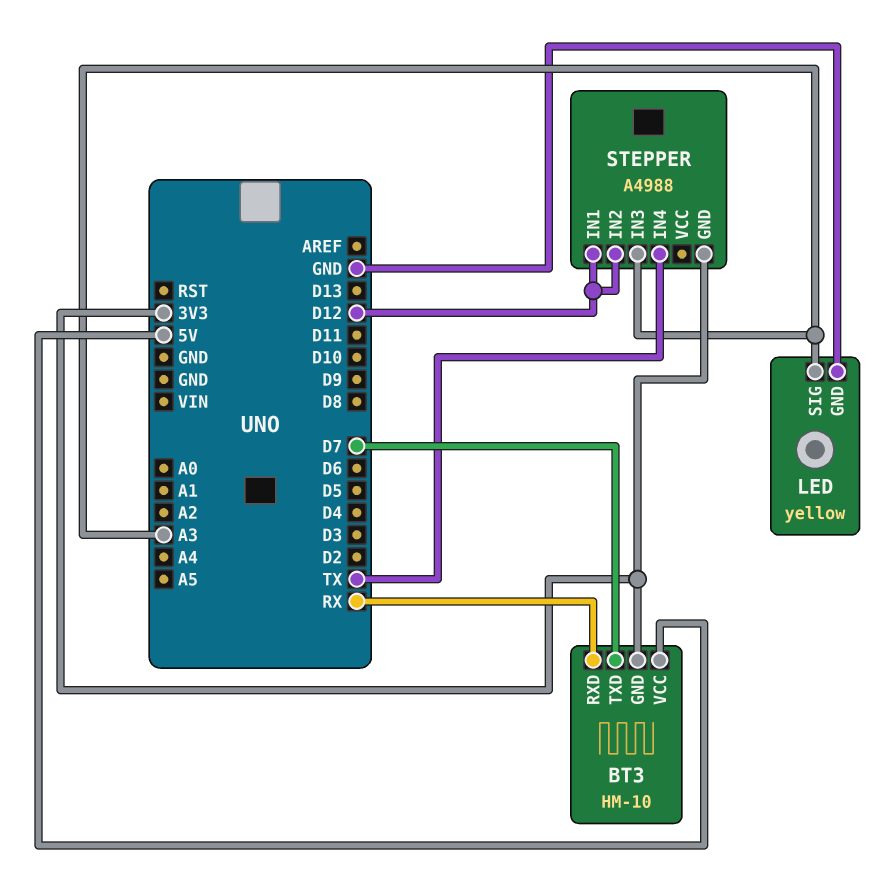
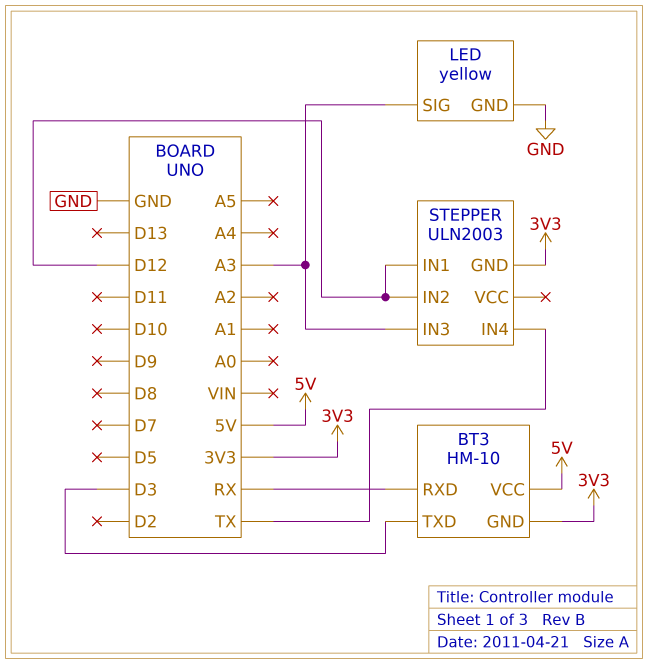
BT3 pin TXD: D7 -> D3
STEPPER: A4988 -> ULN2003

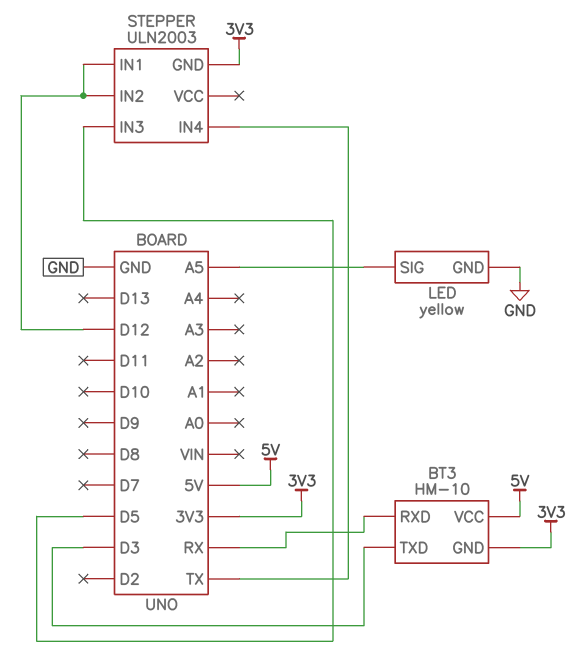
LED pin SIG: A3 -> A5
STEPPER pin IN3: A3 -> D5

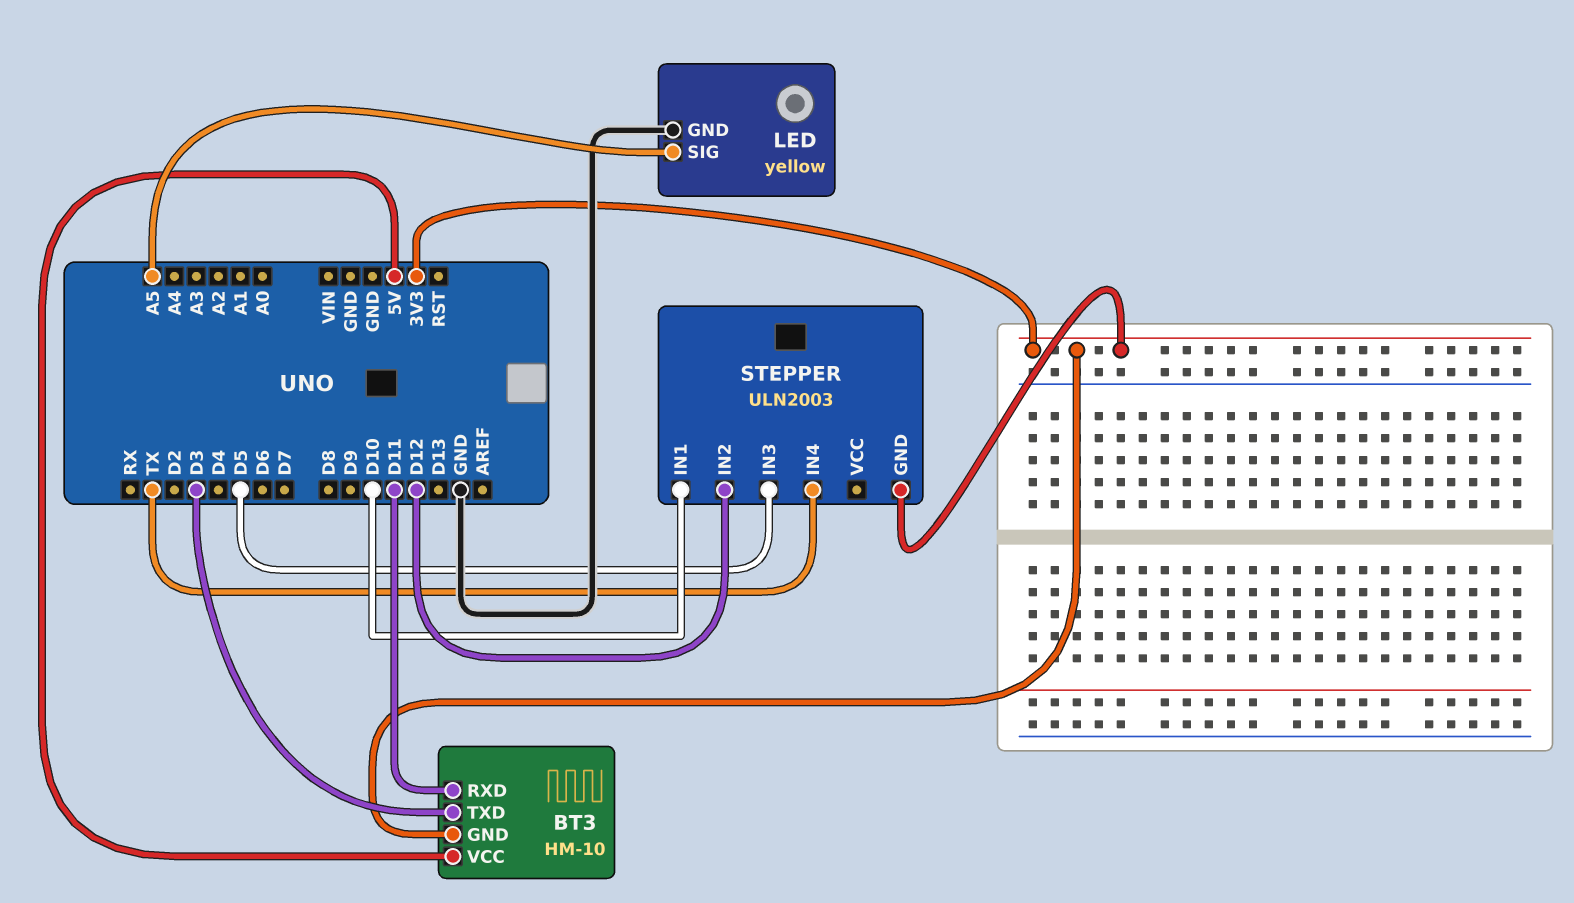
BT3 pin RXD: RX -> D11
STEPPER pin IN1: D12 -> D10

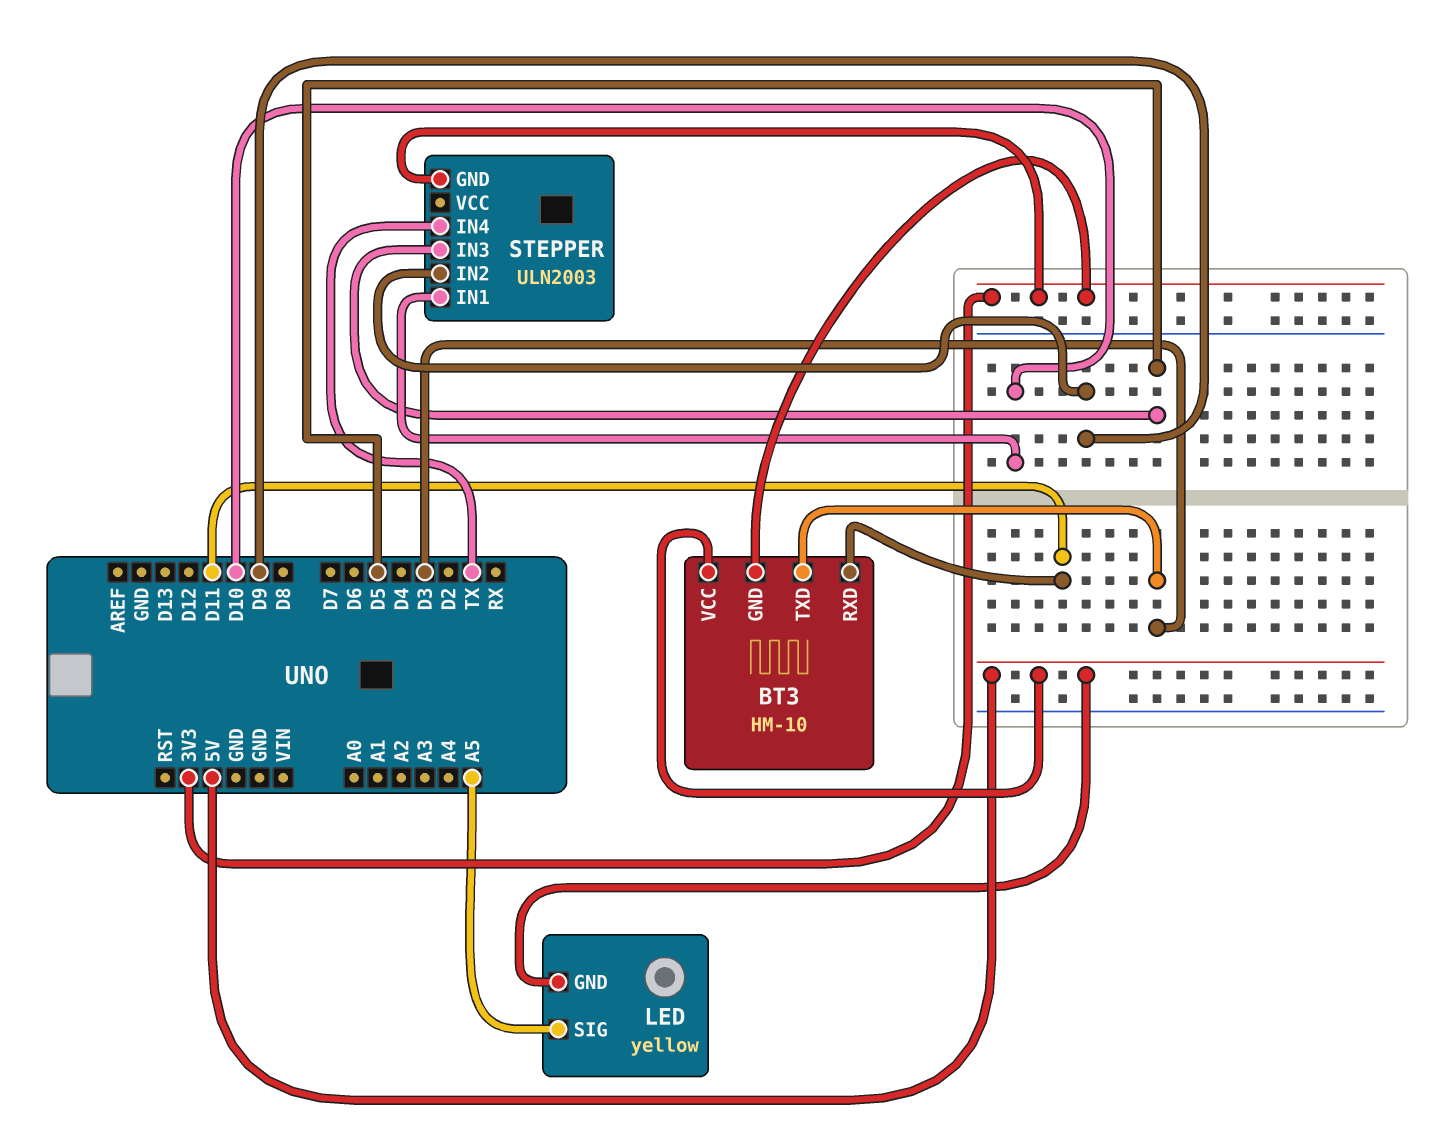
LED pin GND: GND -> 5V
STEPPER pin IN2: D12 -> D9

